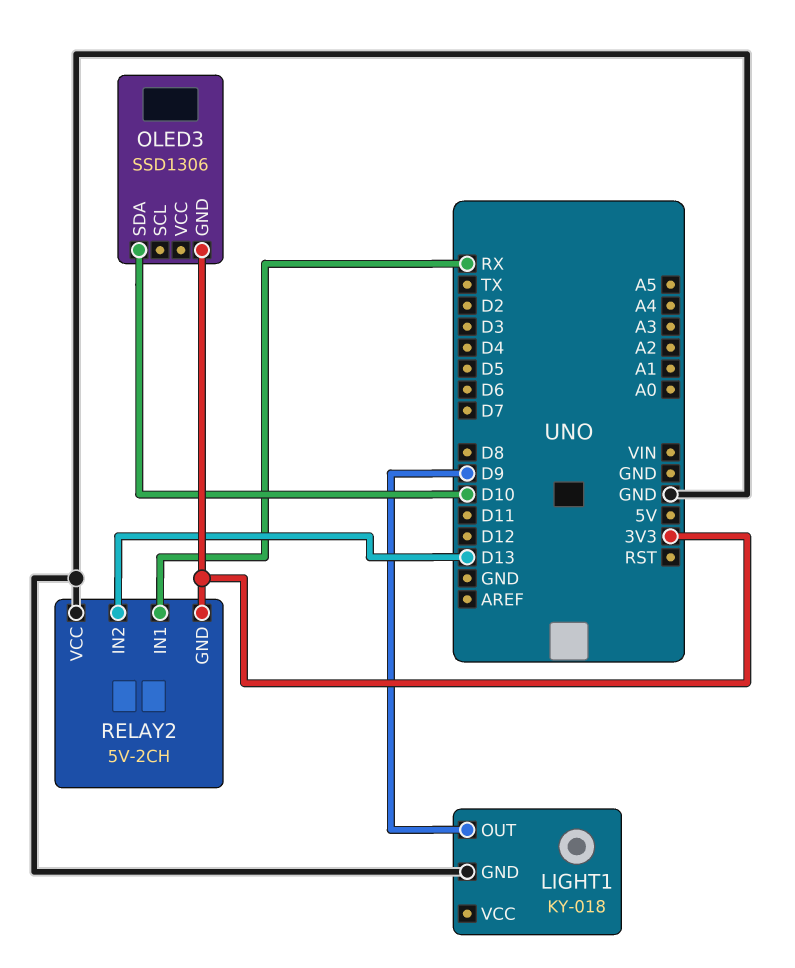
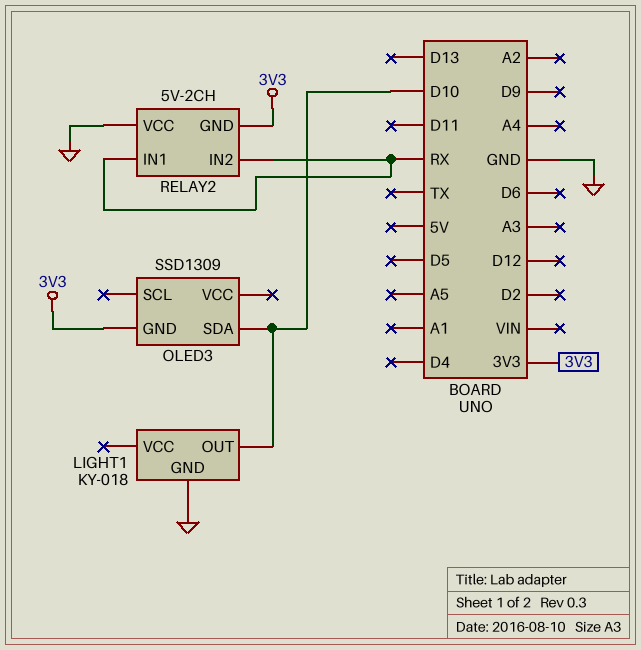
LIGHT1 pin OUT: D9 -> D10
OLED3: SSD1306 -> SSD1309
RELAY2 pin IN2: D13 -> RX

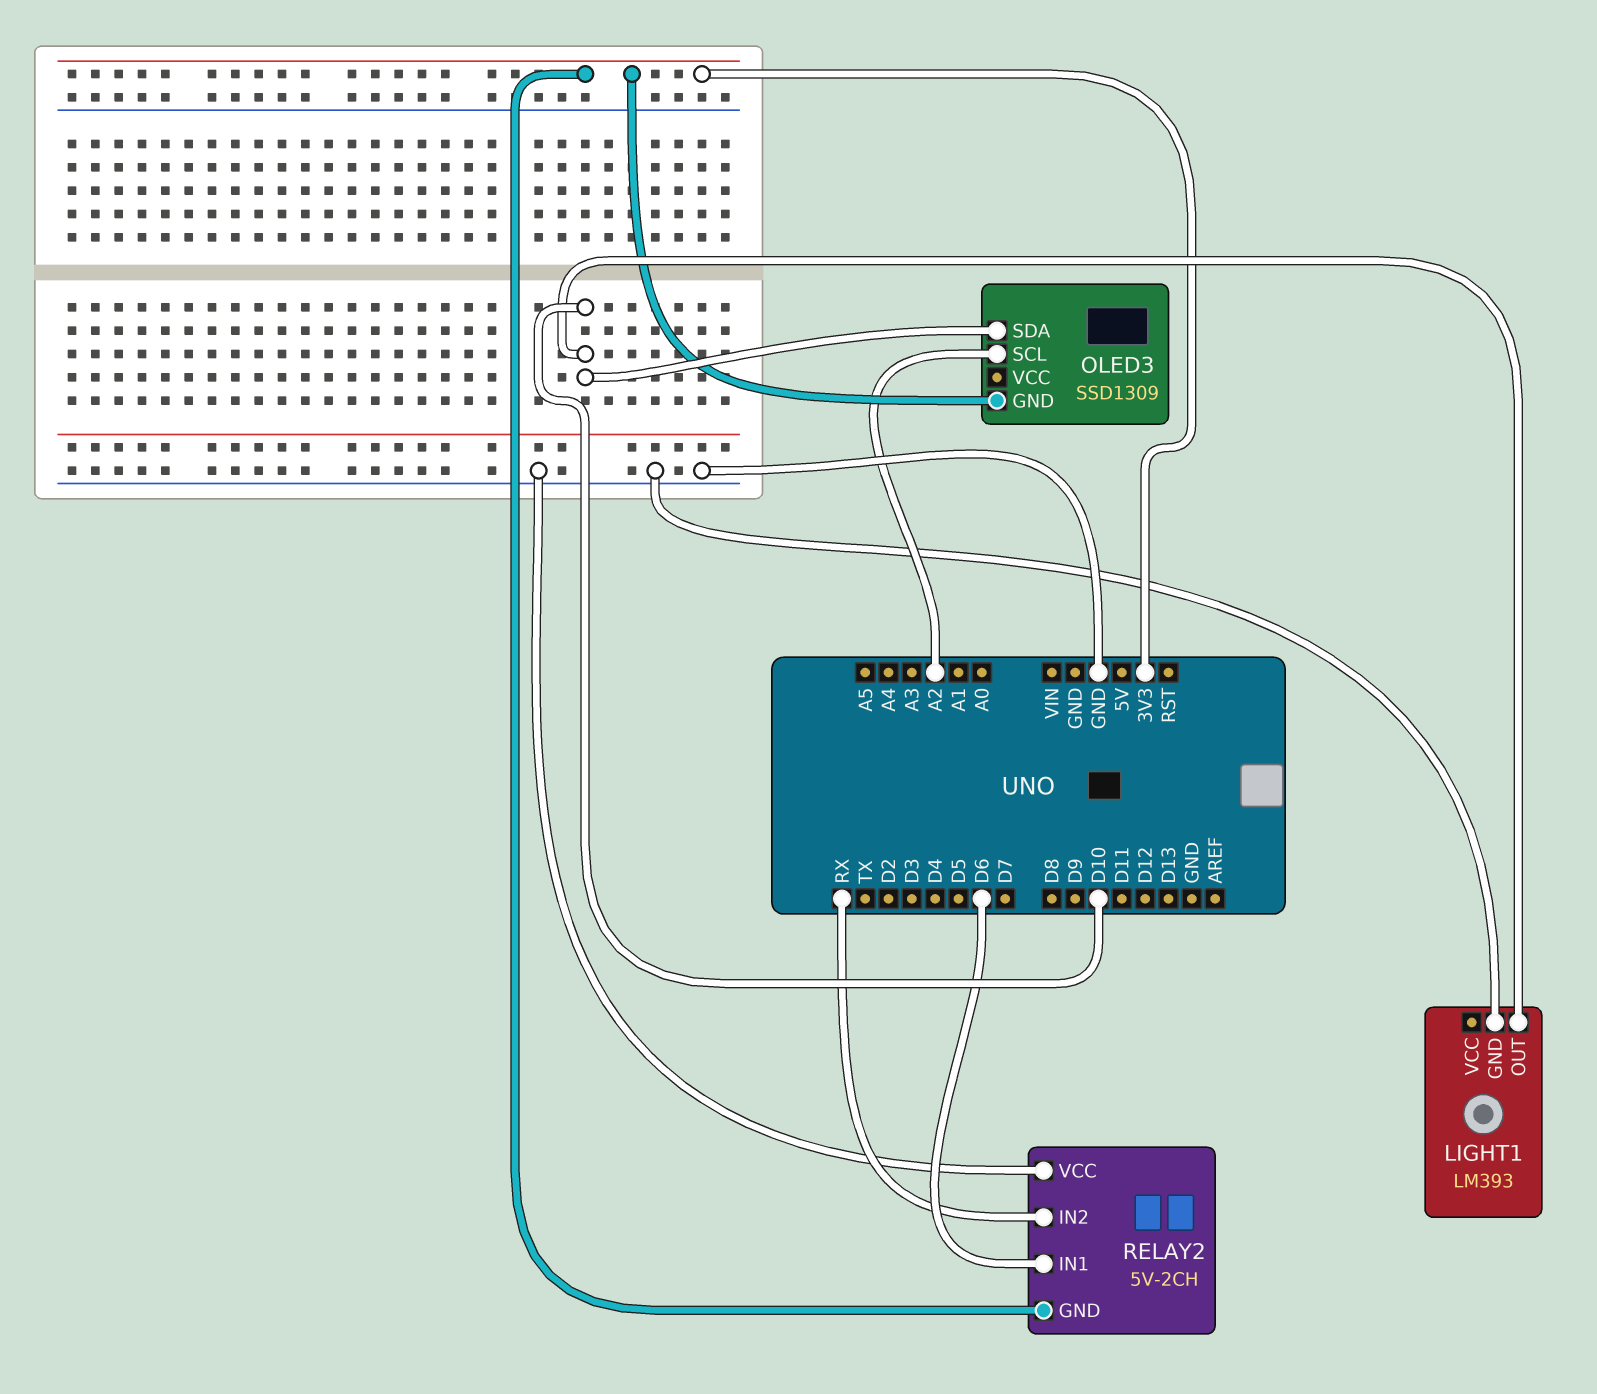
LIGHT1: KY-018 -> LM393
OLED3 pin SCL: none -> A2
RELAY2 pin IN1: RX -> D6

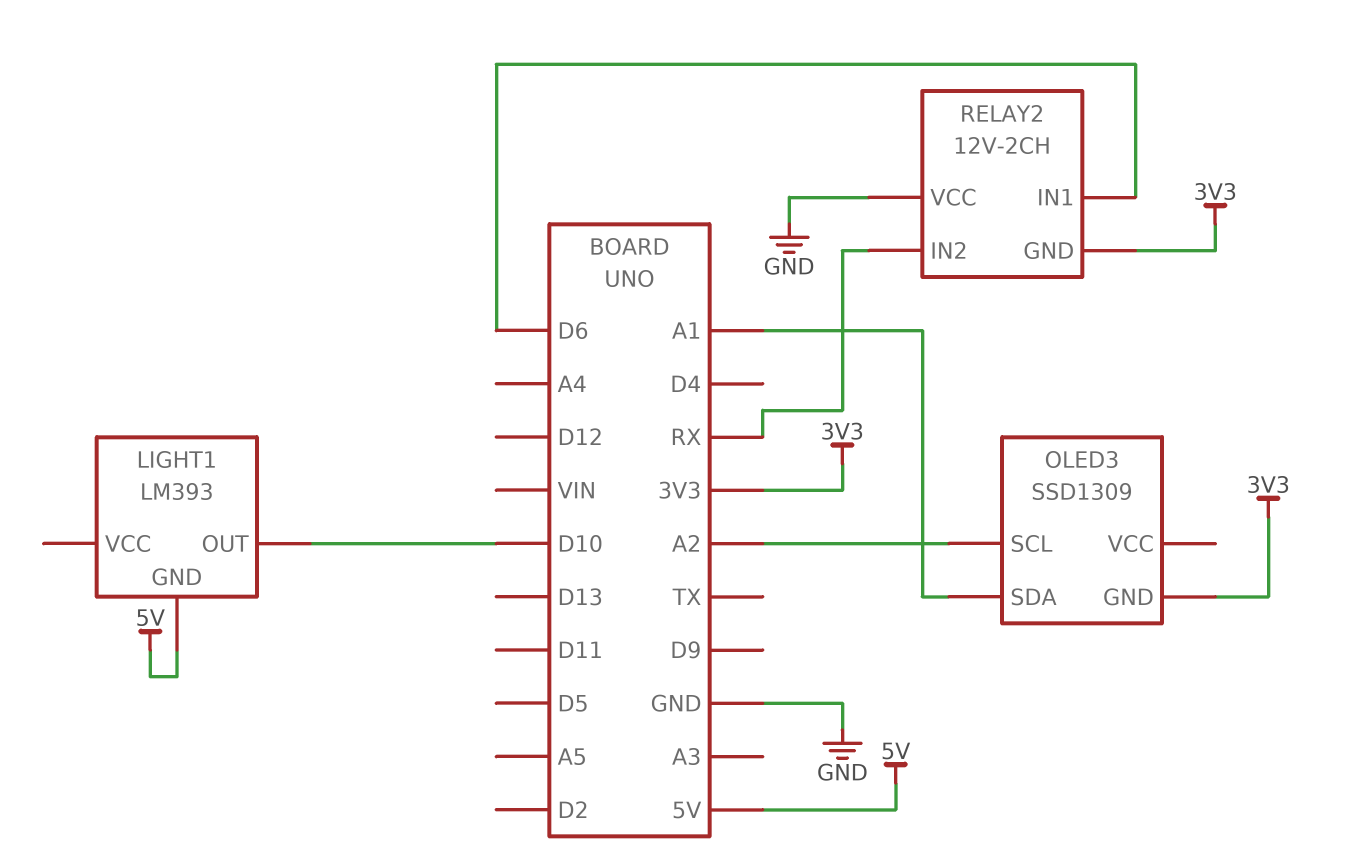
LIGHT1 pin GND: GND -> 5V
OLED3 pin SDA: D10 -> A1
RELAY2: 5V-2CH -> 12V-2CH

